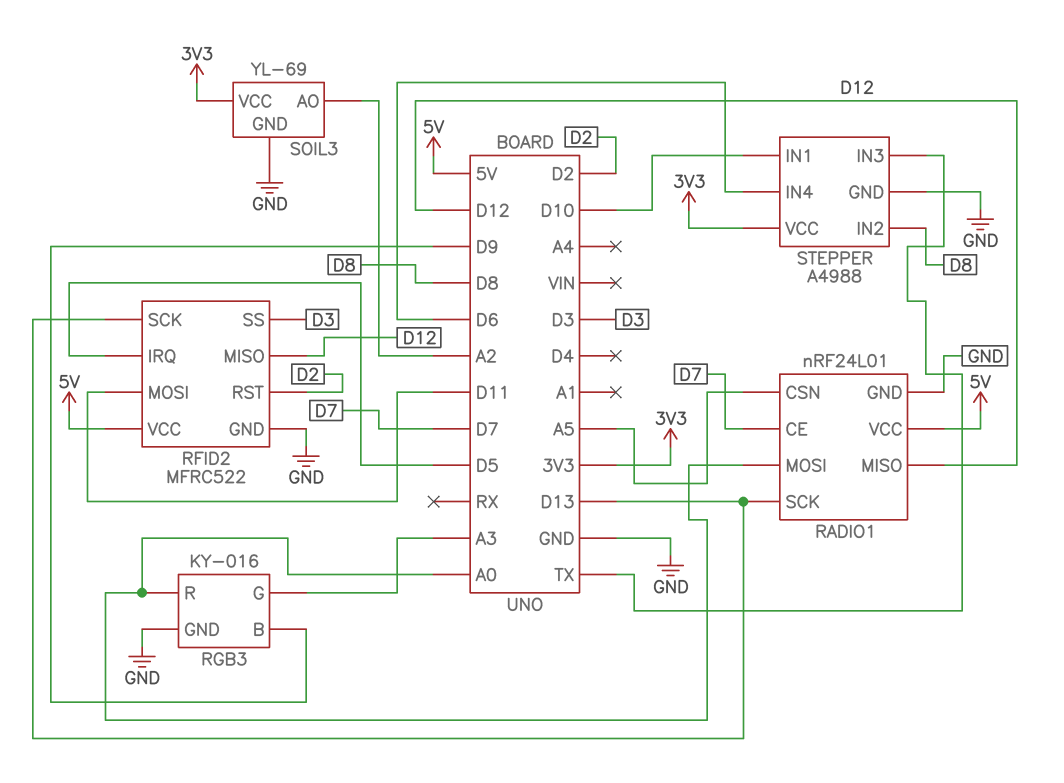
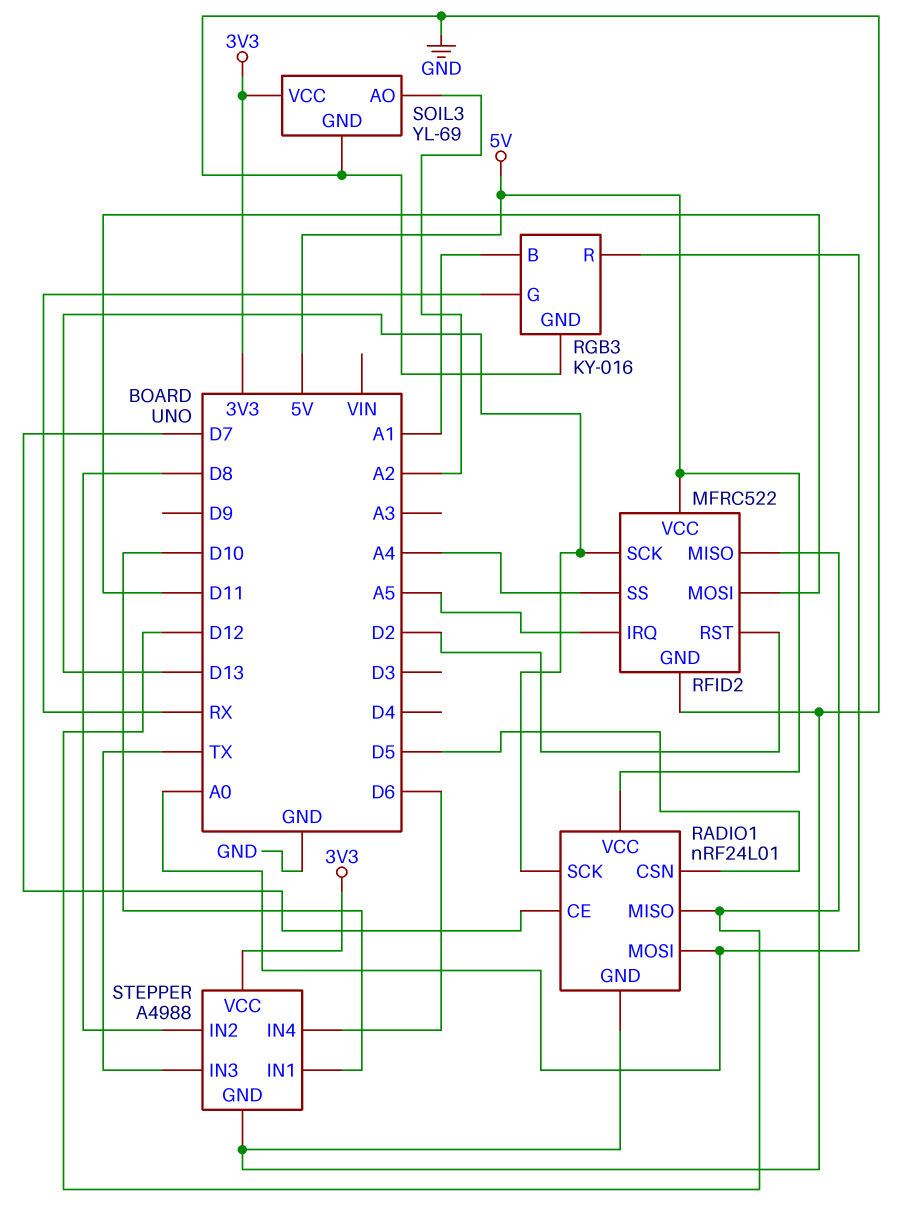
RADIO1 pin CSN: A5 -> D5
RFID2 pin IRQ: D5 -> A5
RFID2 pin SS: D3 -> A4
RGB3 pin B: D9 -> A1
RGB3 pin G: A3 -> RX

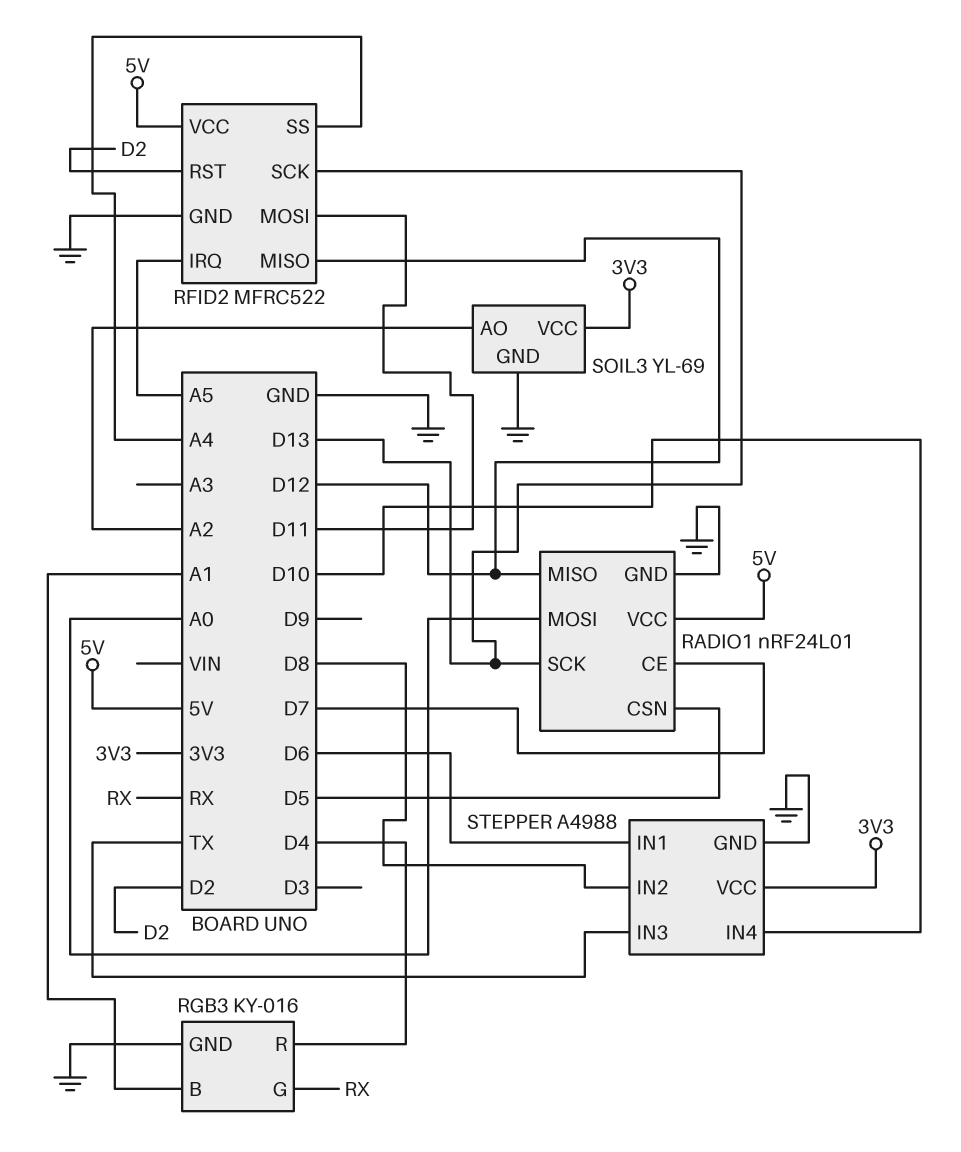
RGB3 pin R: A0 -> D4
STEPPER pin IN1: D10 -> D6
STEPPER pin IN4: D6 -> D10

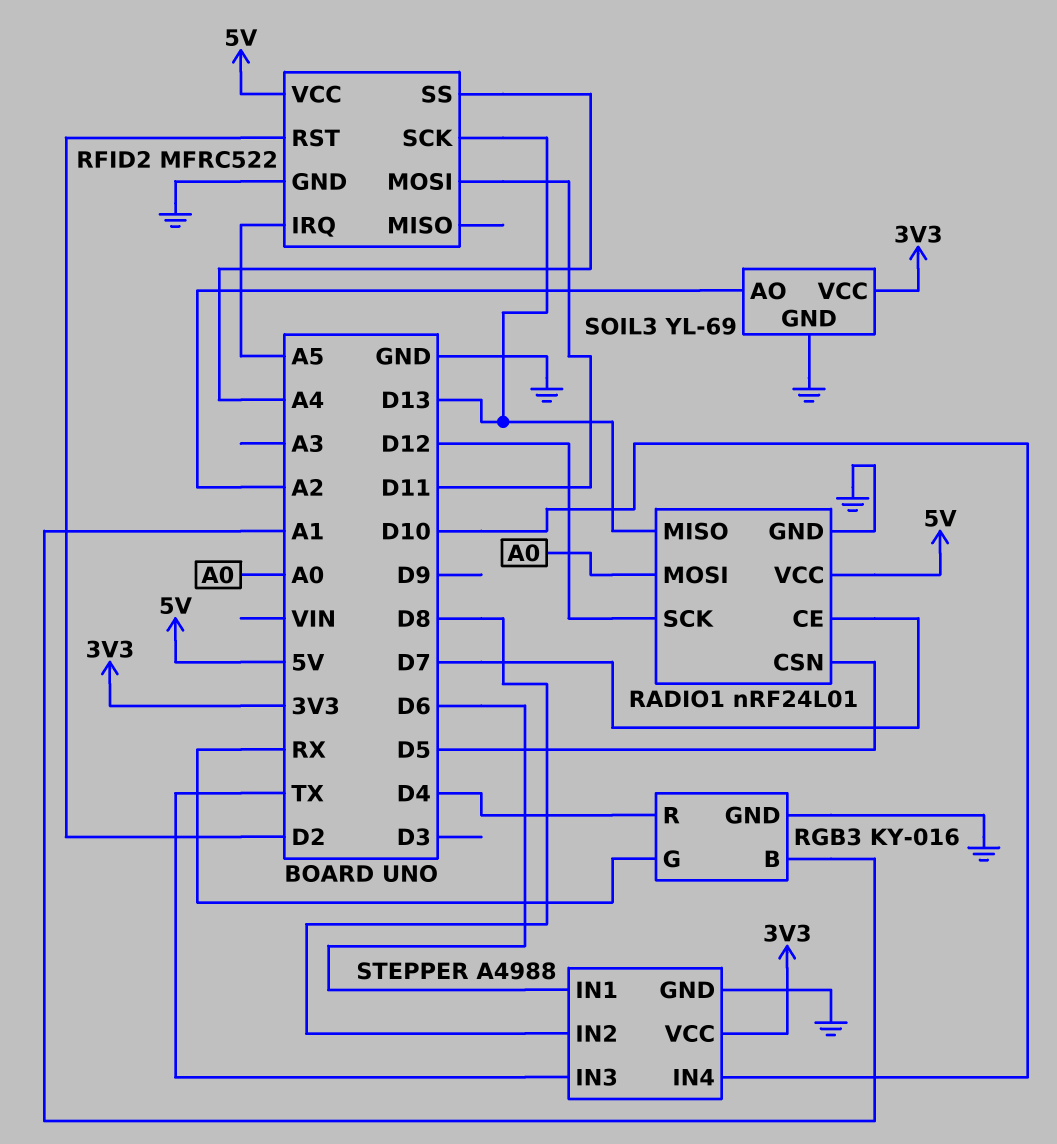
RADIO1 pin MISO: D12 -> D13
RADIO1 pin SCK: D13 -> D12
RFID2 pin MISO: D12 -> none

